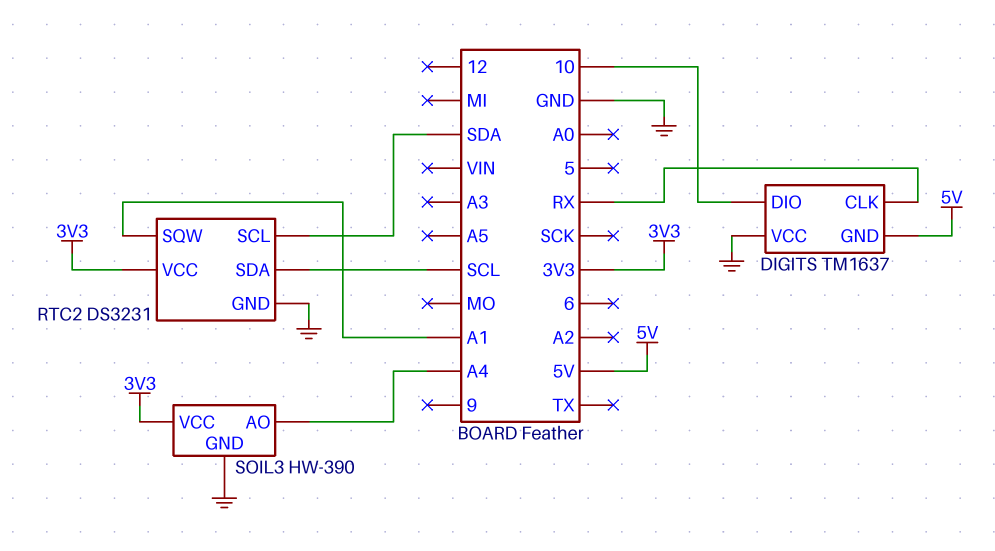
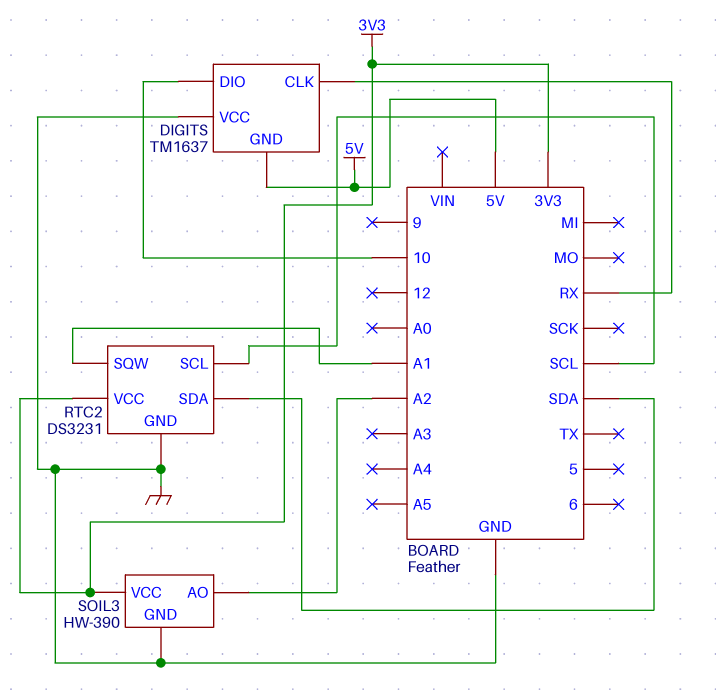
RTC2 pin SCL: SDA -> SCL
RTC2 pin SDA: SCL -> SDA
SOIL3 pin AO: A4 -> A2

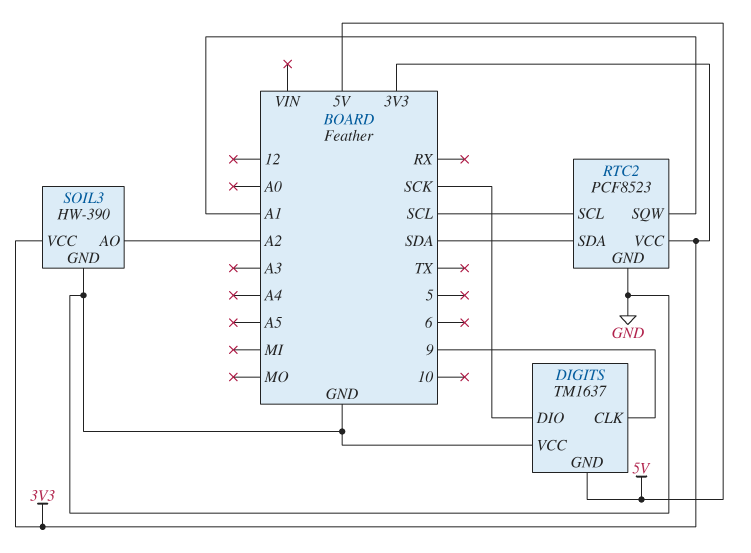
DIGITS pin CLK: RX -> 9
DIGITS pin DIO: 10 -> SCK
RTC2: DS3231 -> PCF8523

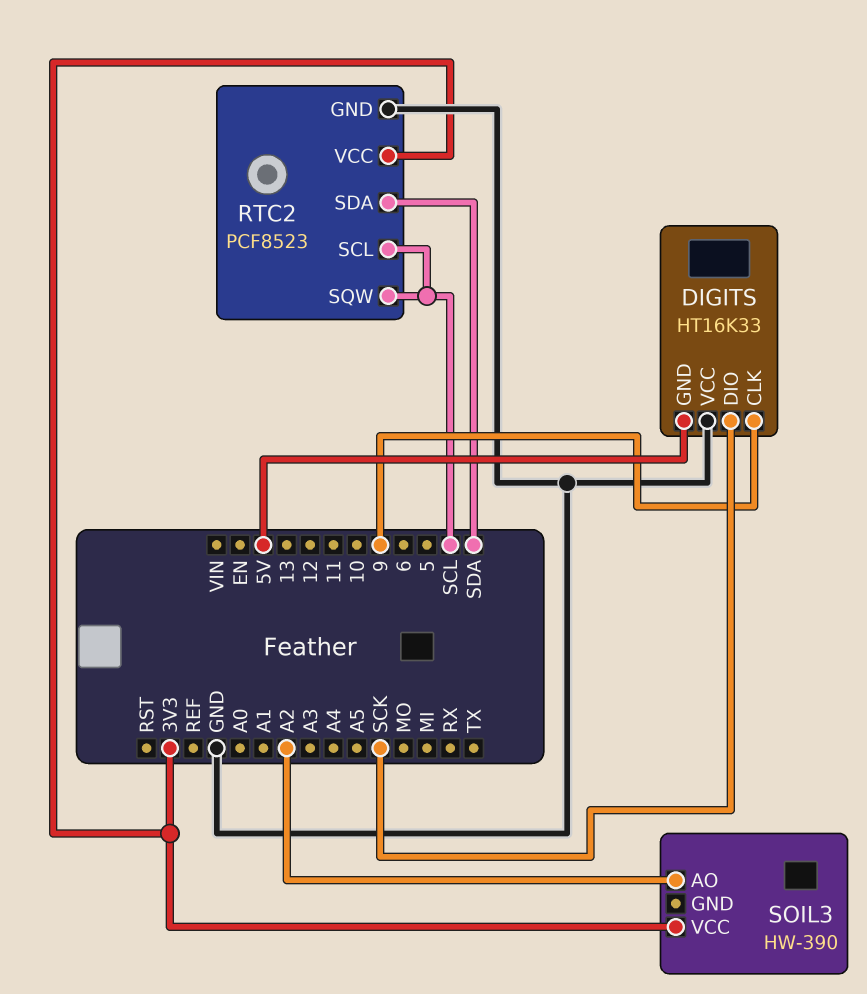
DIGITS: TM1637 -> HT16K33
RTC2 pin SQW: A1 -> SCL
SOIL3 pin GND: GND -> none

